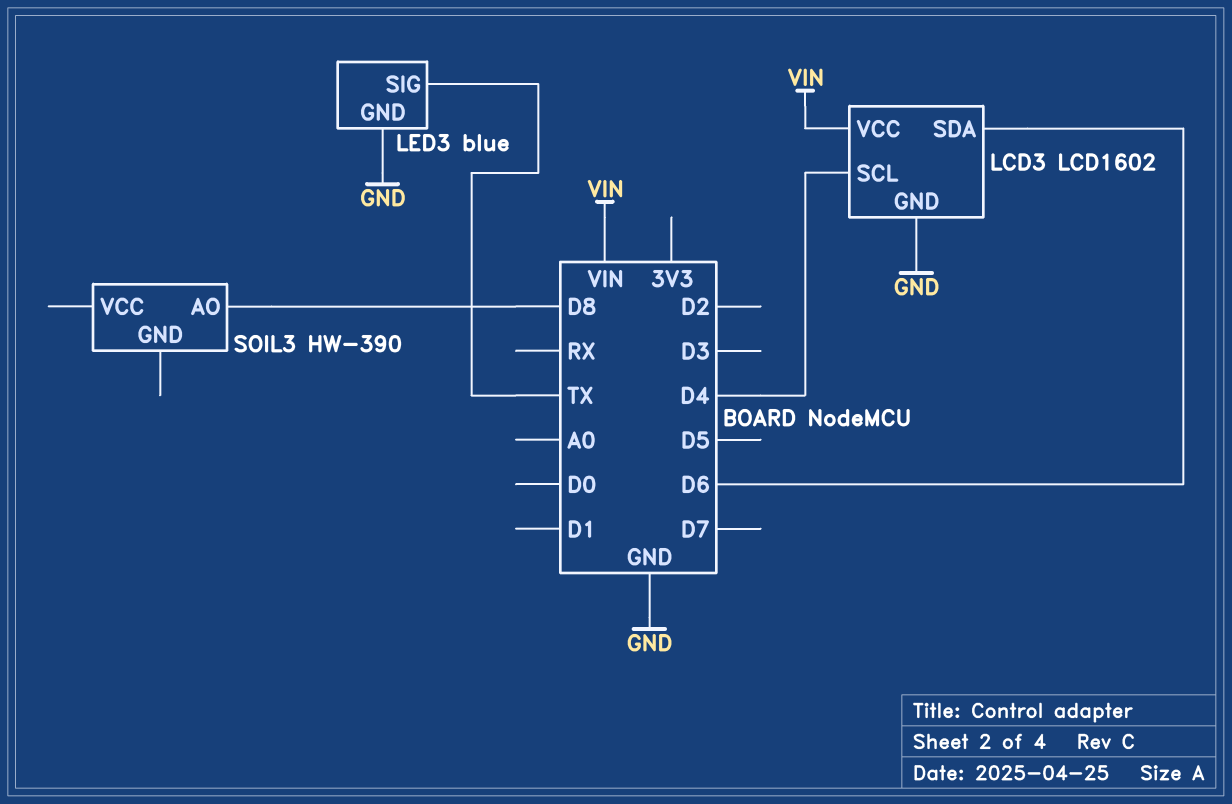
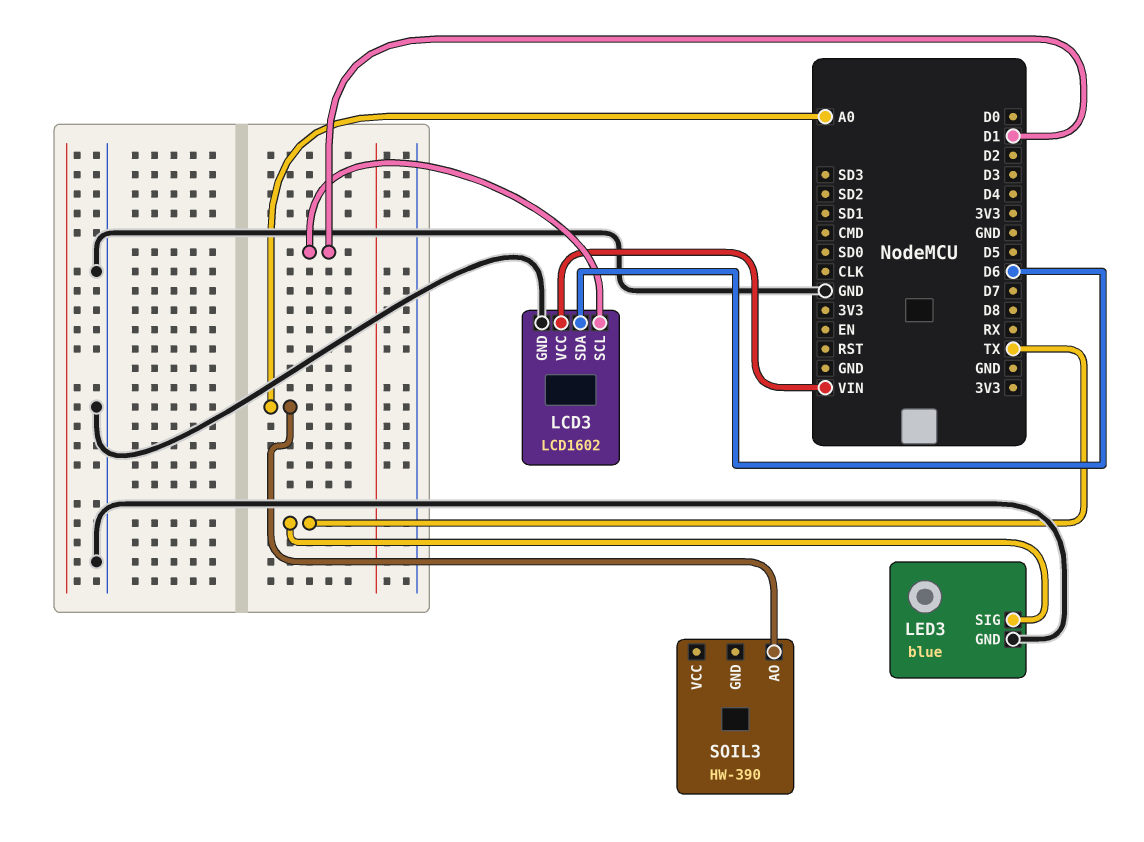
LCD3 pin SCL: D4 -> D1
SOIL3 pin AO: D8 -> A0

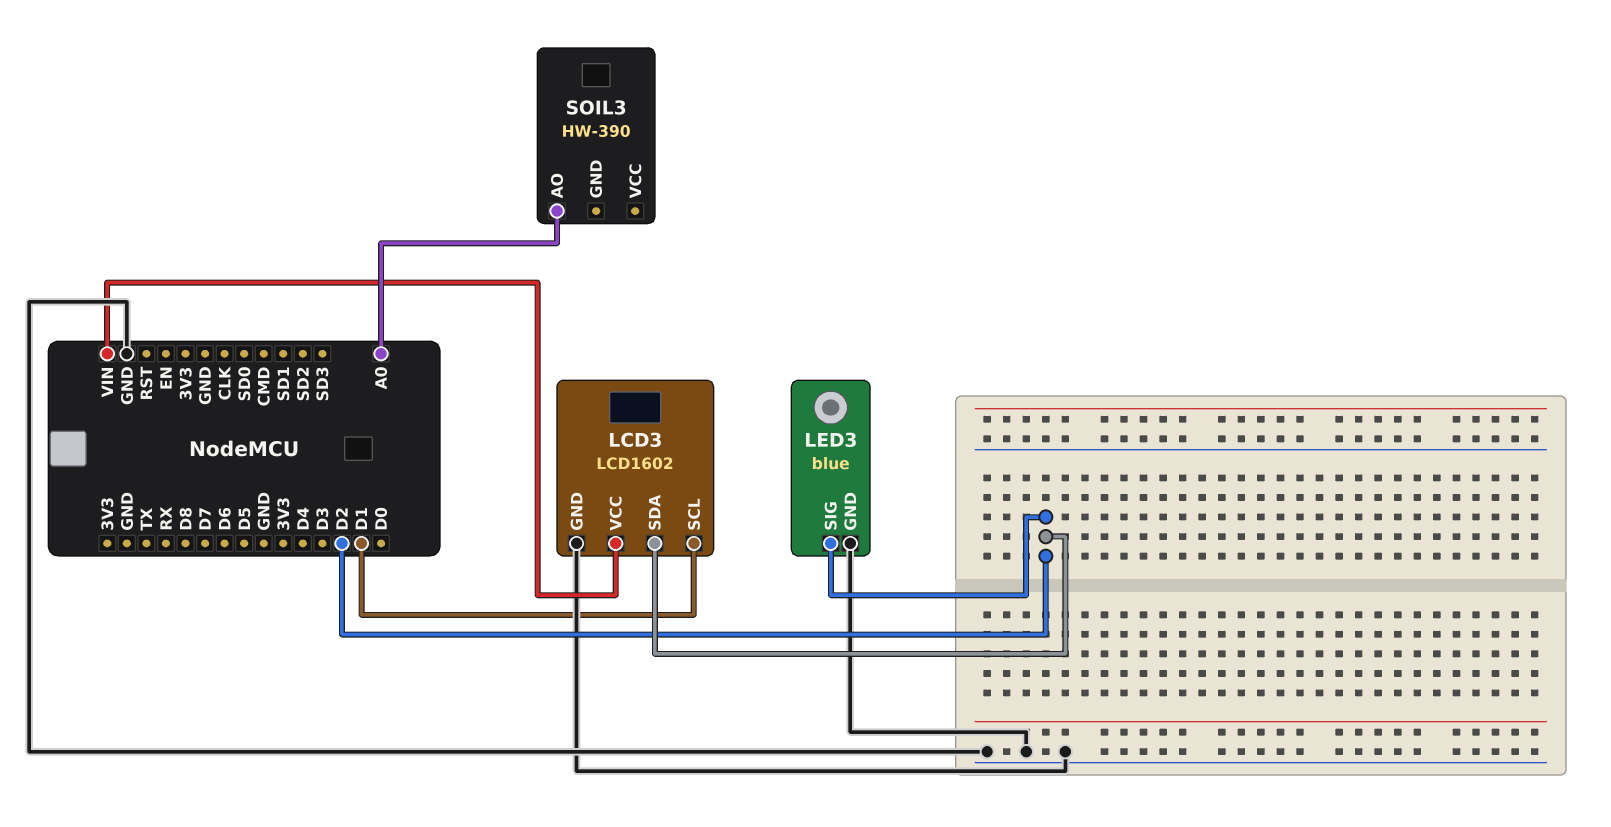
LCD3 pin SDA: D6 -> D2
LED3 pin SIG: TX -> D2

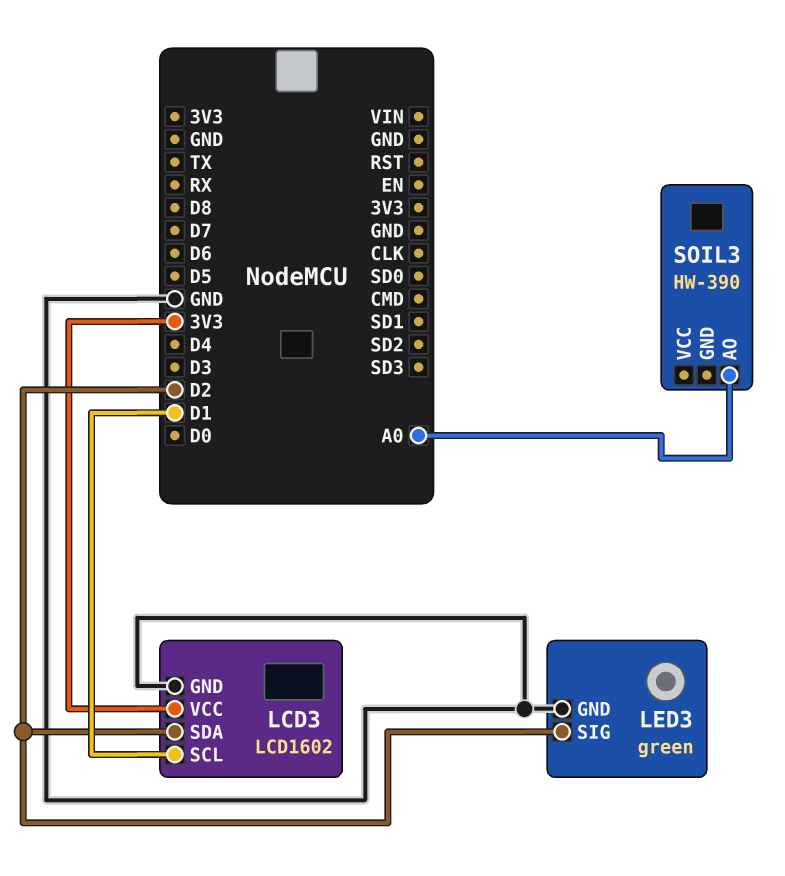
LCD3 pin VCC: VIN -> 3V3
LED3: blue -> green

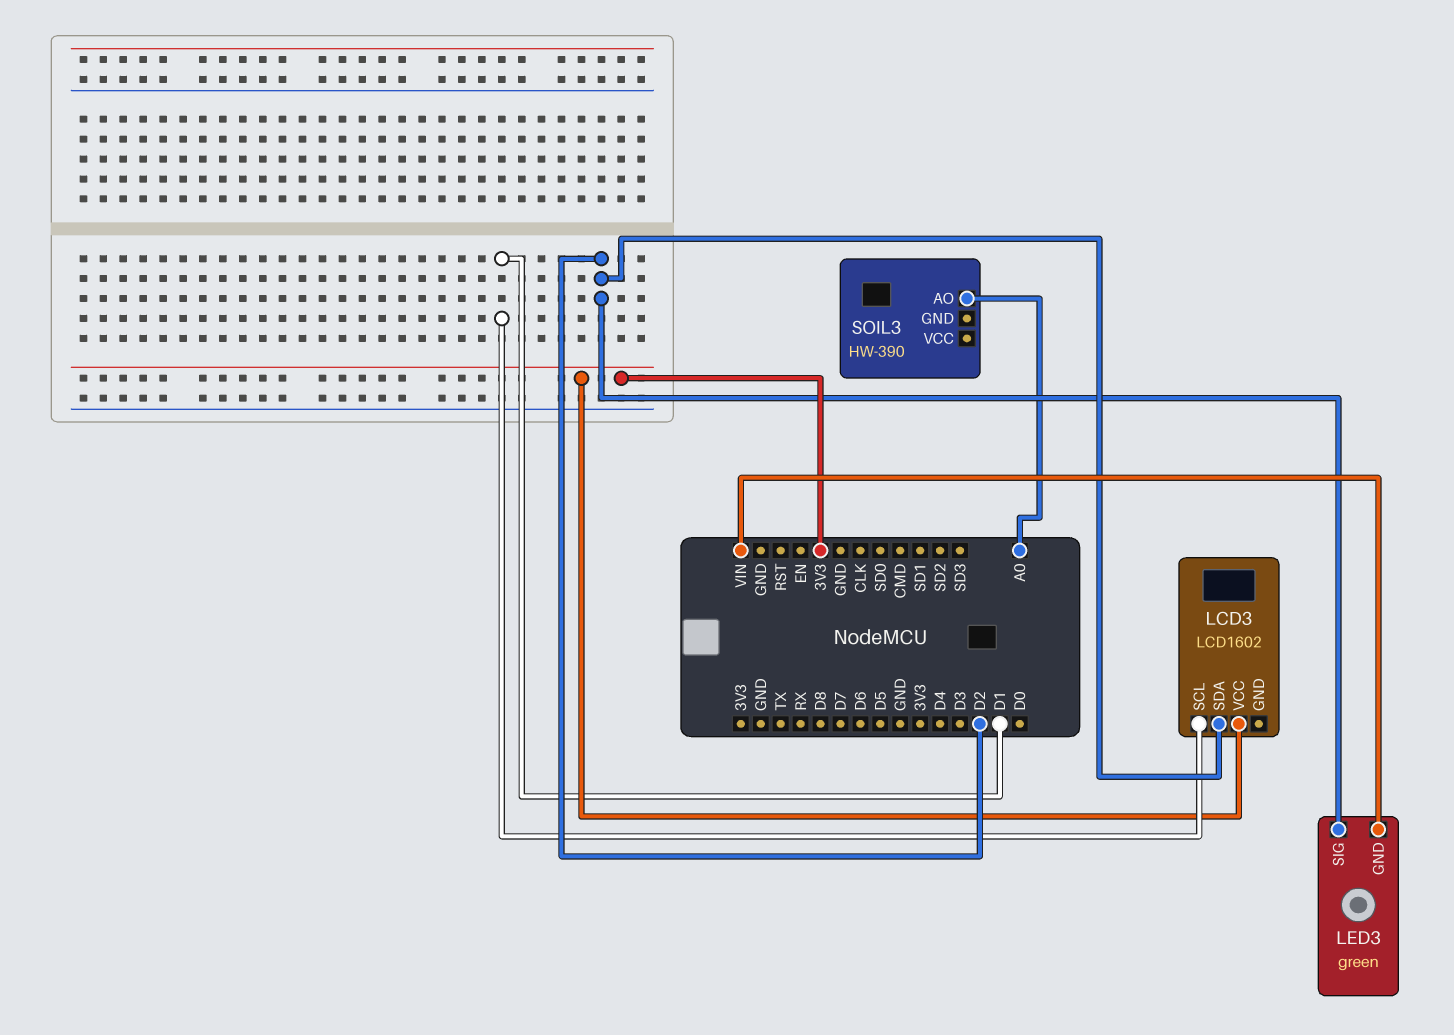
LCD3 pin GND: GND -> none
LED3 pin GND: GND -> VIN

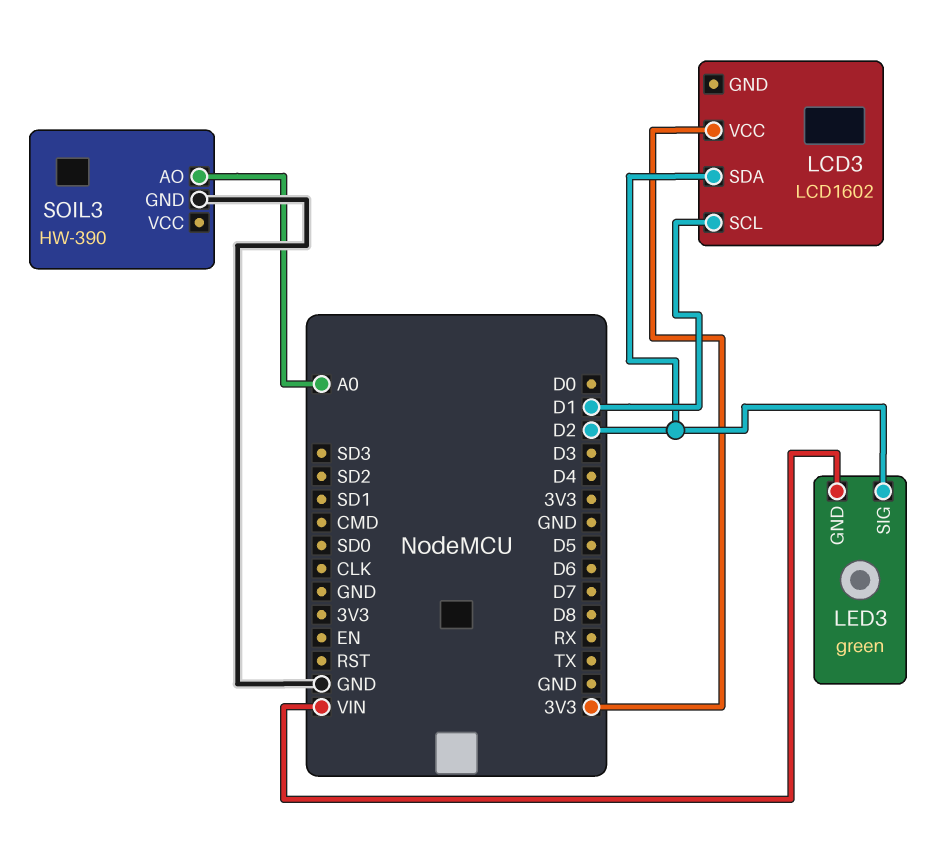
SOIL3 pin GND: none -> GND

